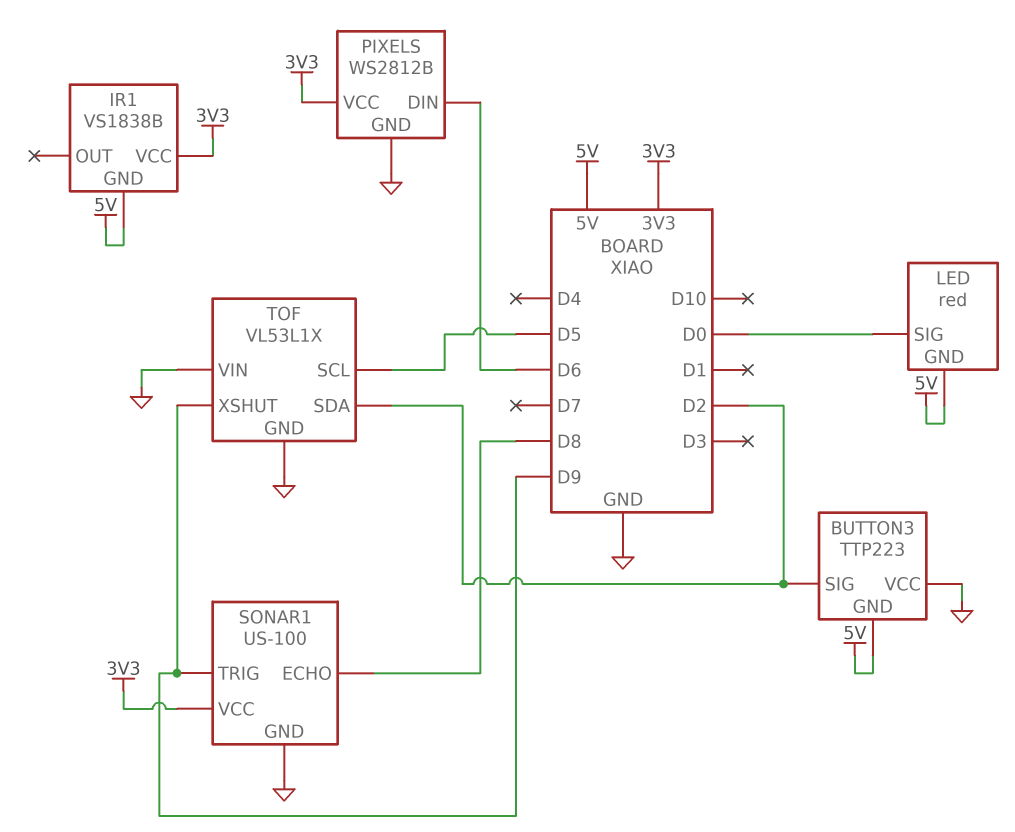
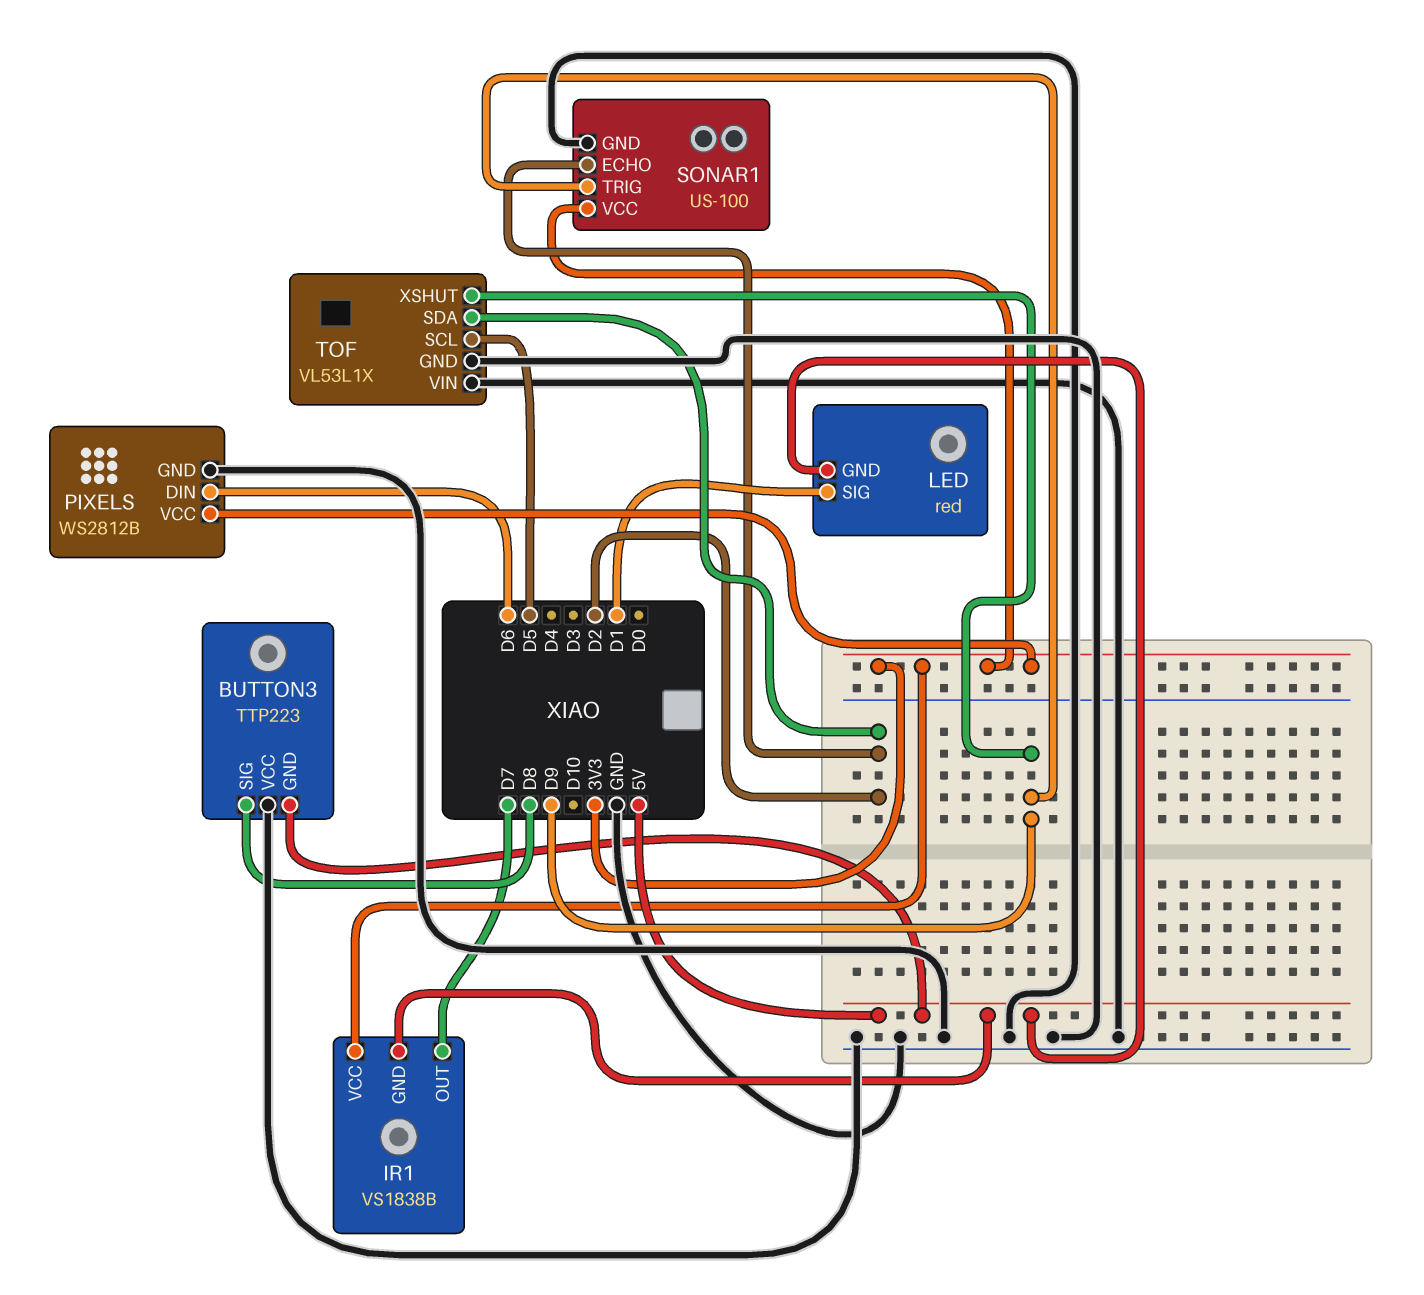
BUTTON3 pin SIG: D2 -> D8
IR1 pin OUT: none -> D7
LED pin SIG: D0 -> D1
SONAR1 pin ECHO: D8 -> D2

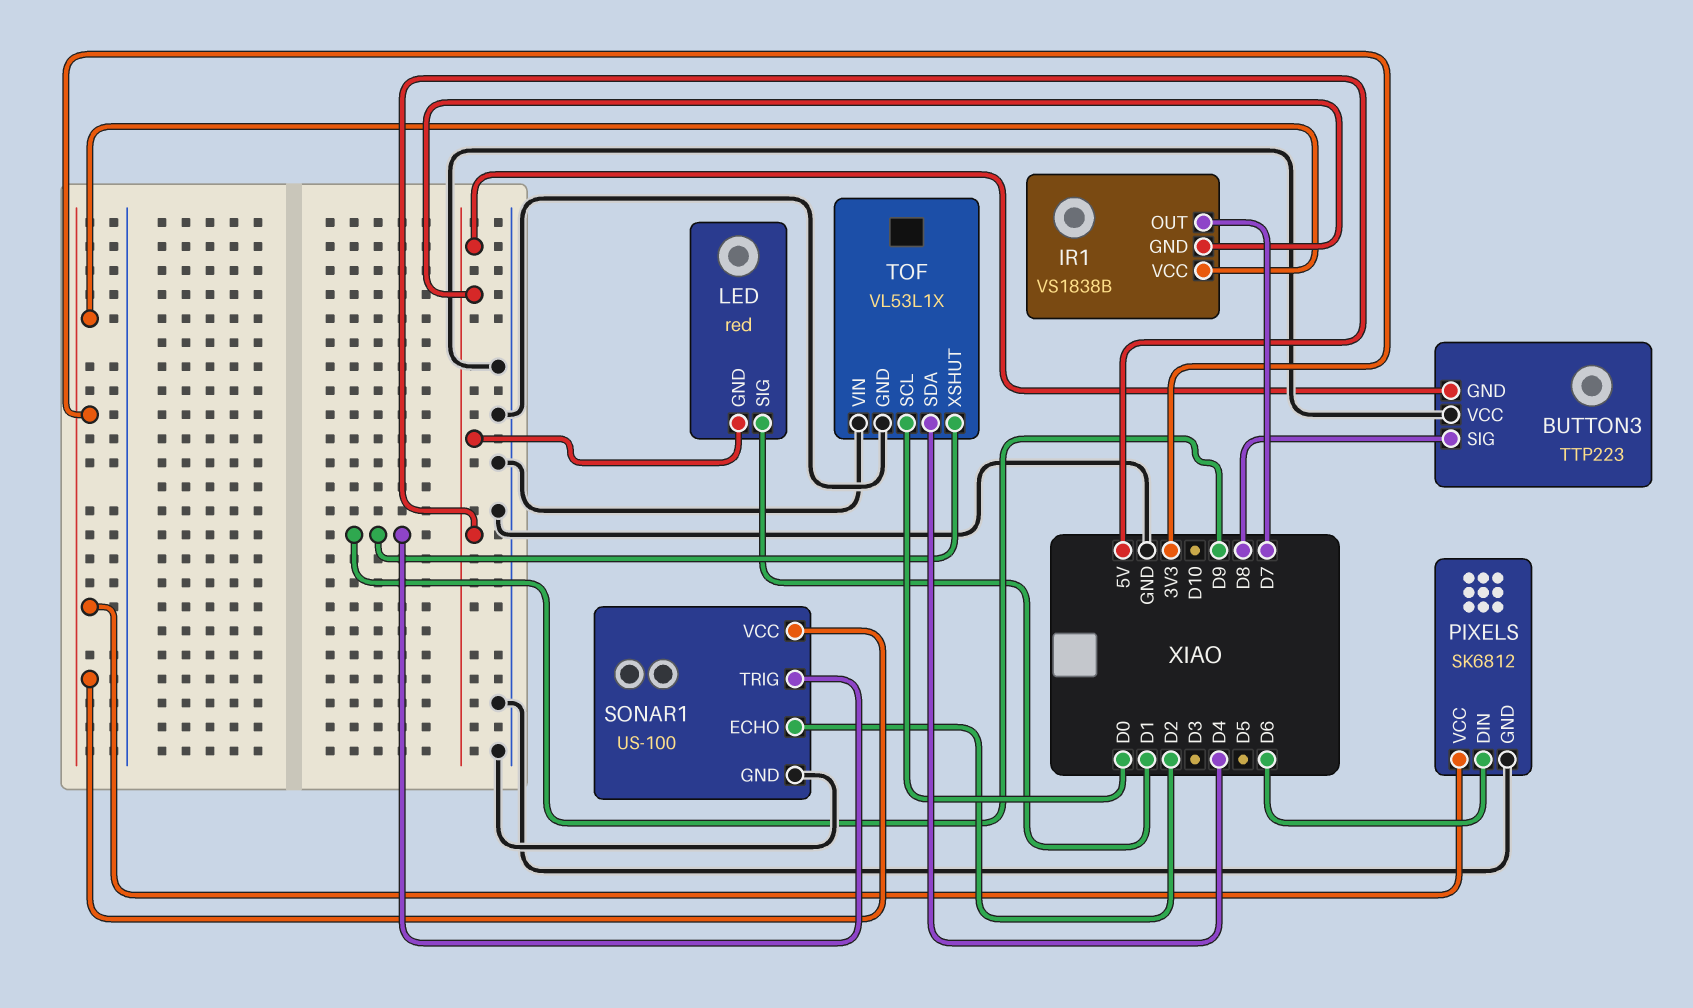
PIXELS: WS2812B -> SK6812
TOF pin SCL: D5 -> D0
TOF pin SDA: D2 -> D4

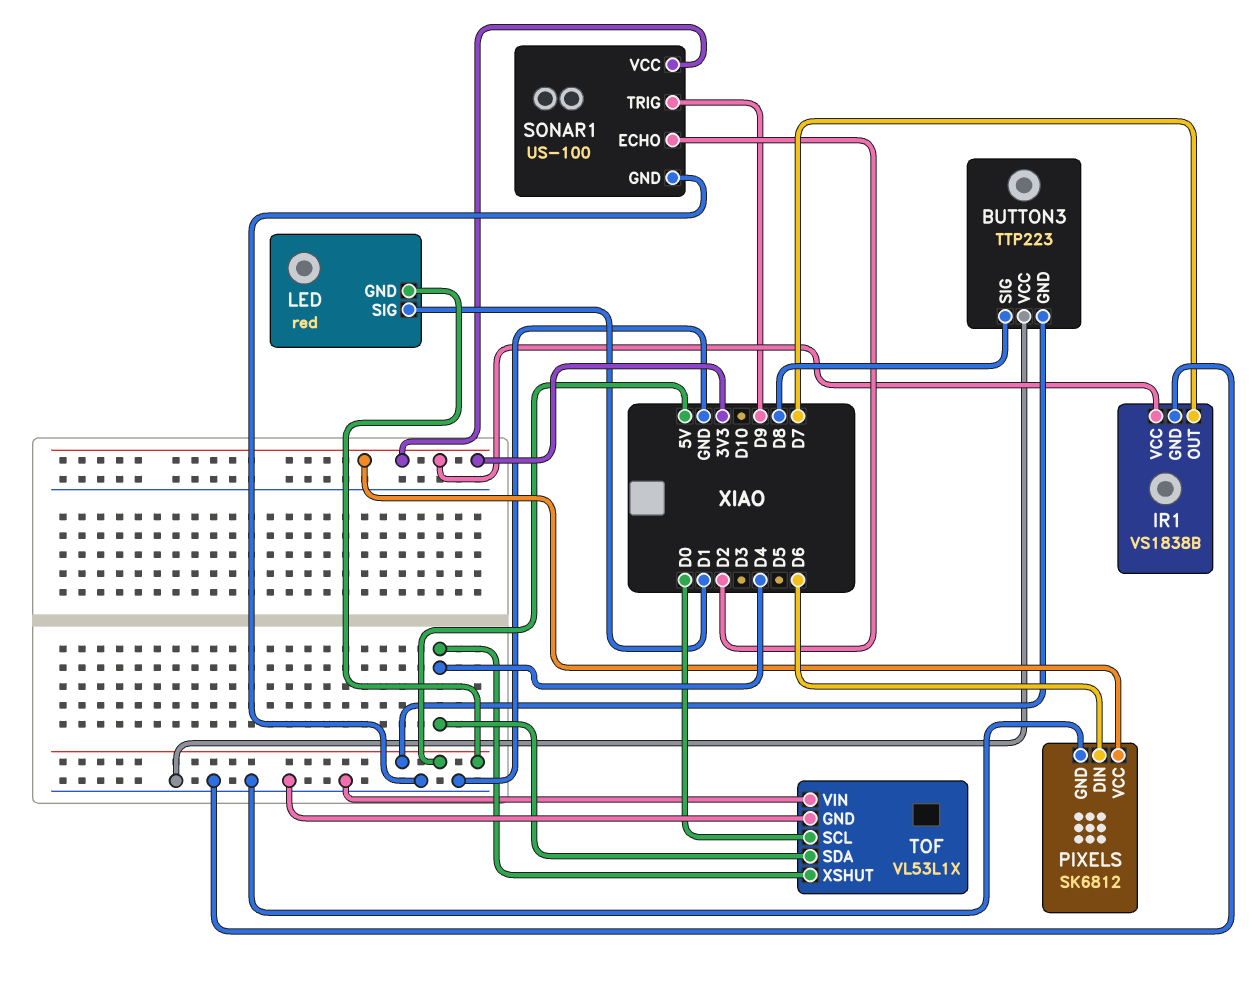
IR1 pin GND: 5V -> GND
TOF pin XSHUT: D9 -> D4

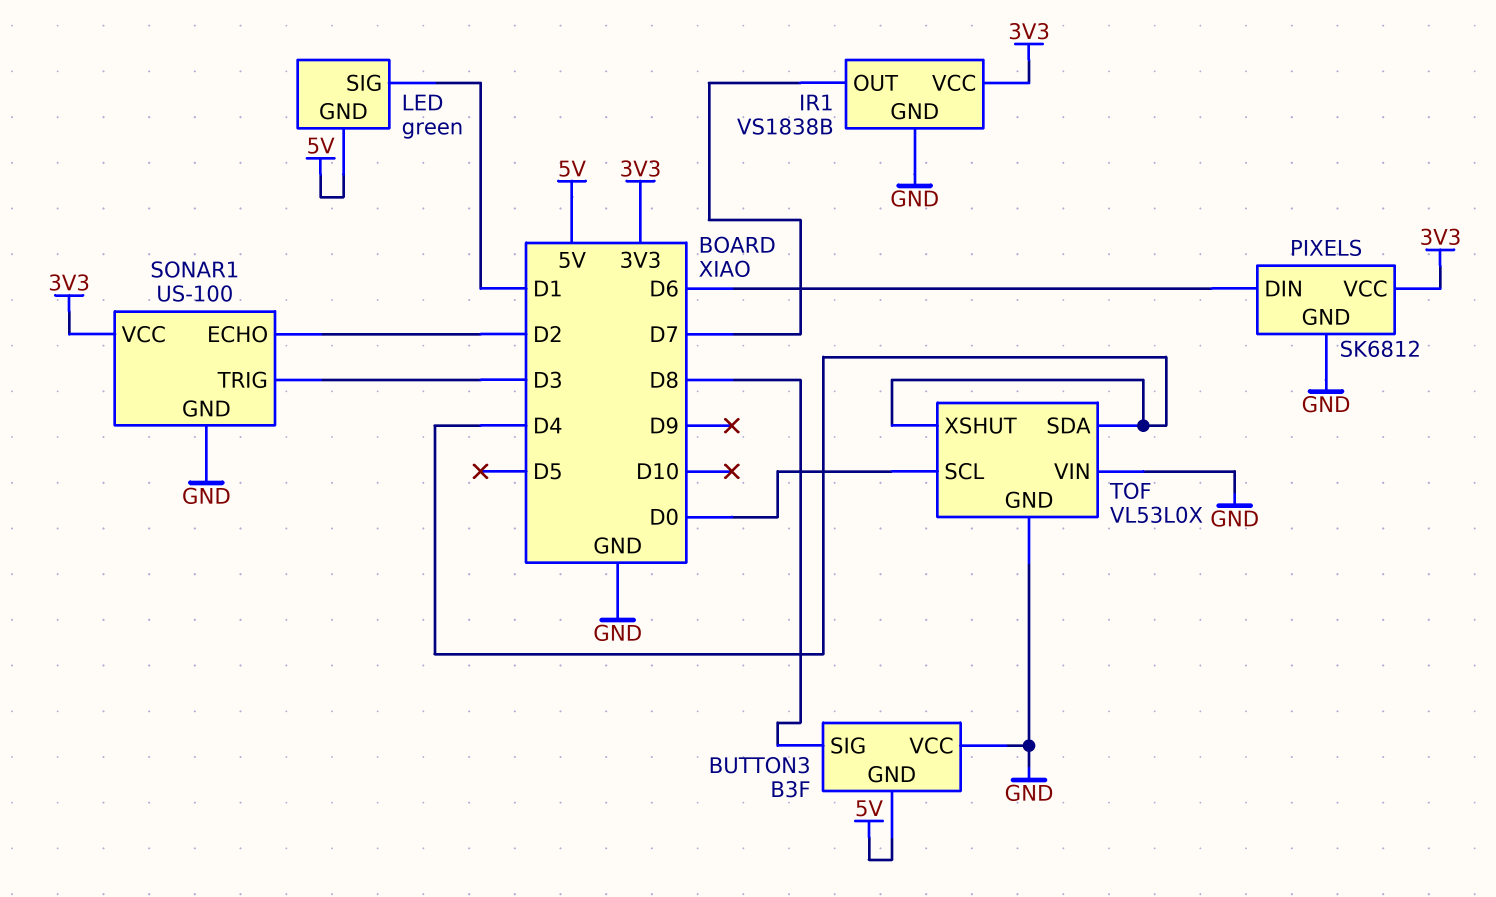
BUTTON3: TTP223 -> B3F
LED: red -> green
SONAR1 pin TRIG: D9 -> D3
TOF: VL53L1X -> VL53L0X

